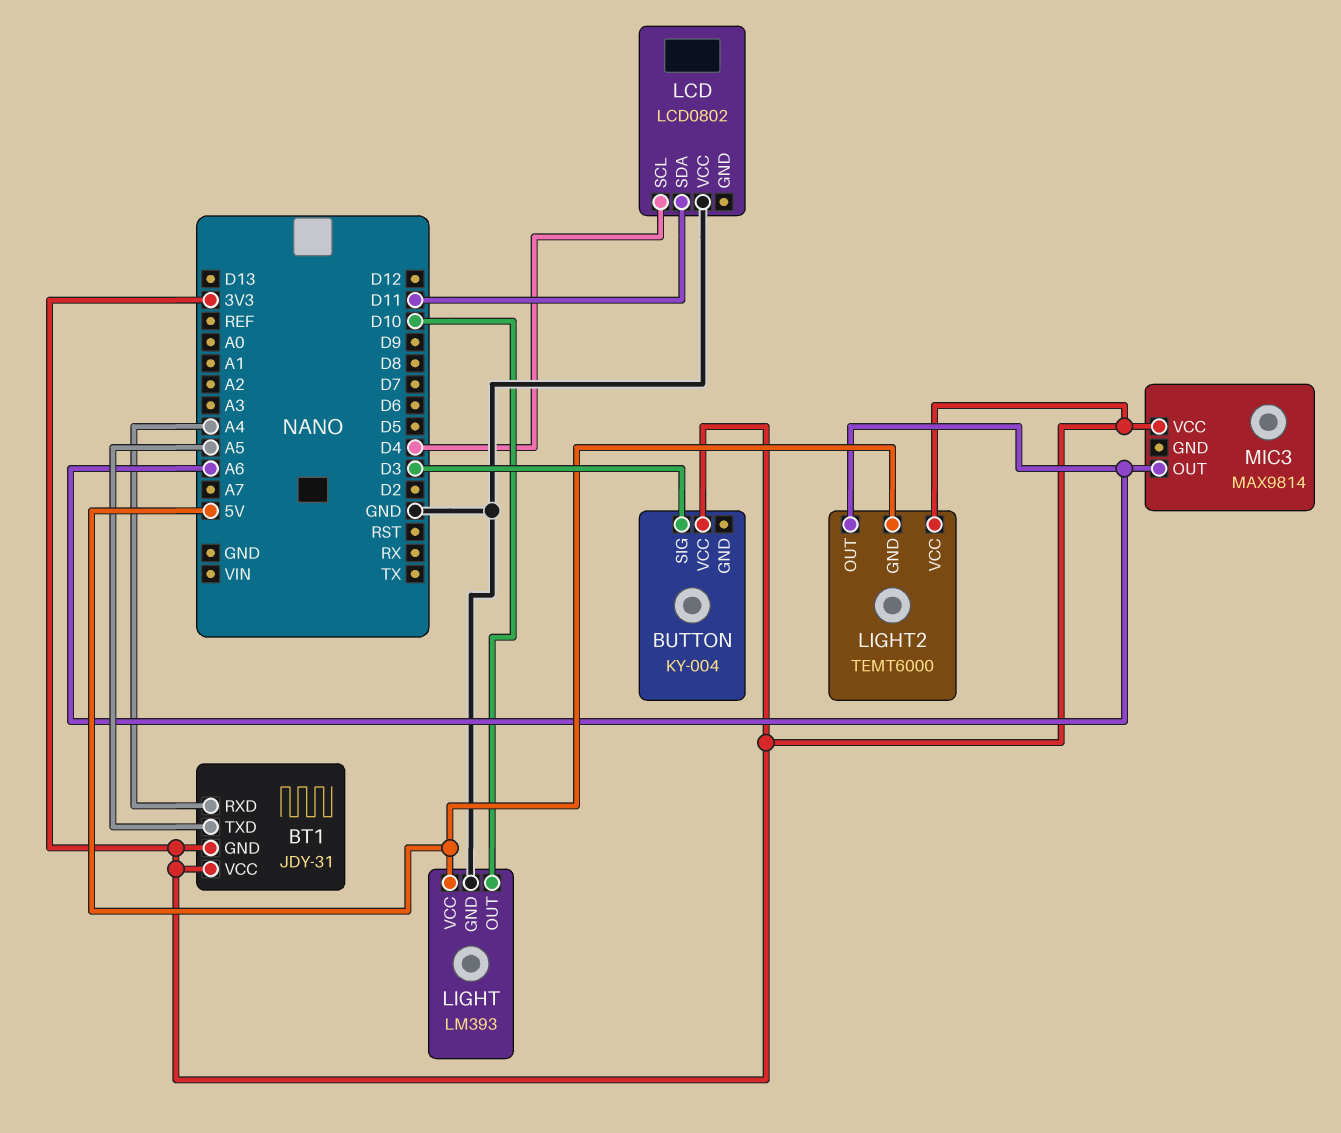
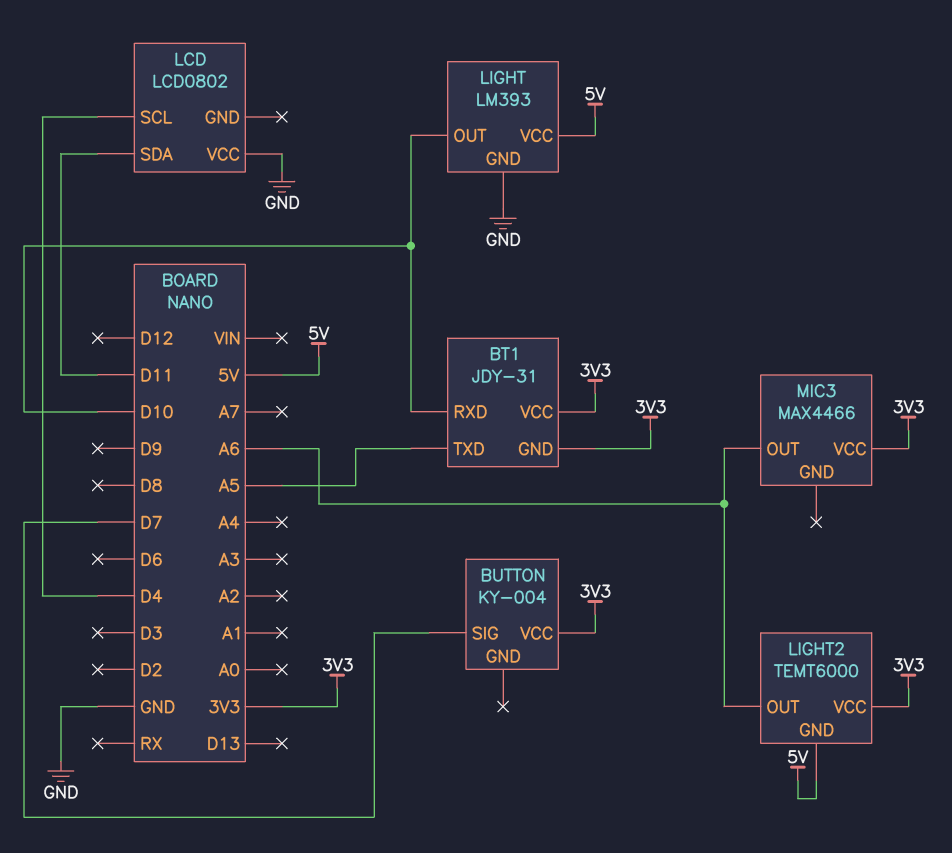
BT1 pin RXD: A4 -> D10
BUTTON pin SIG: D3 -> D7
MIC3: MAX9814 -> MAX4466

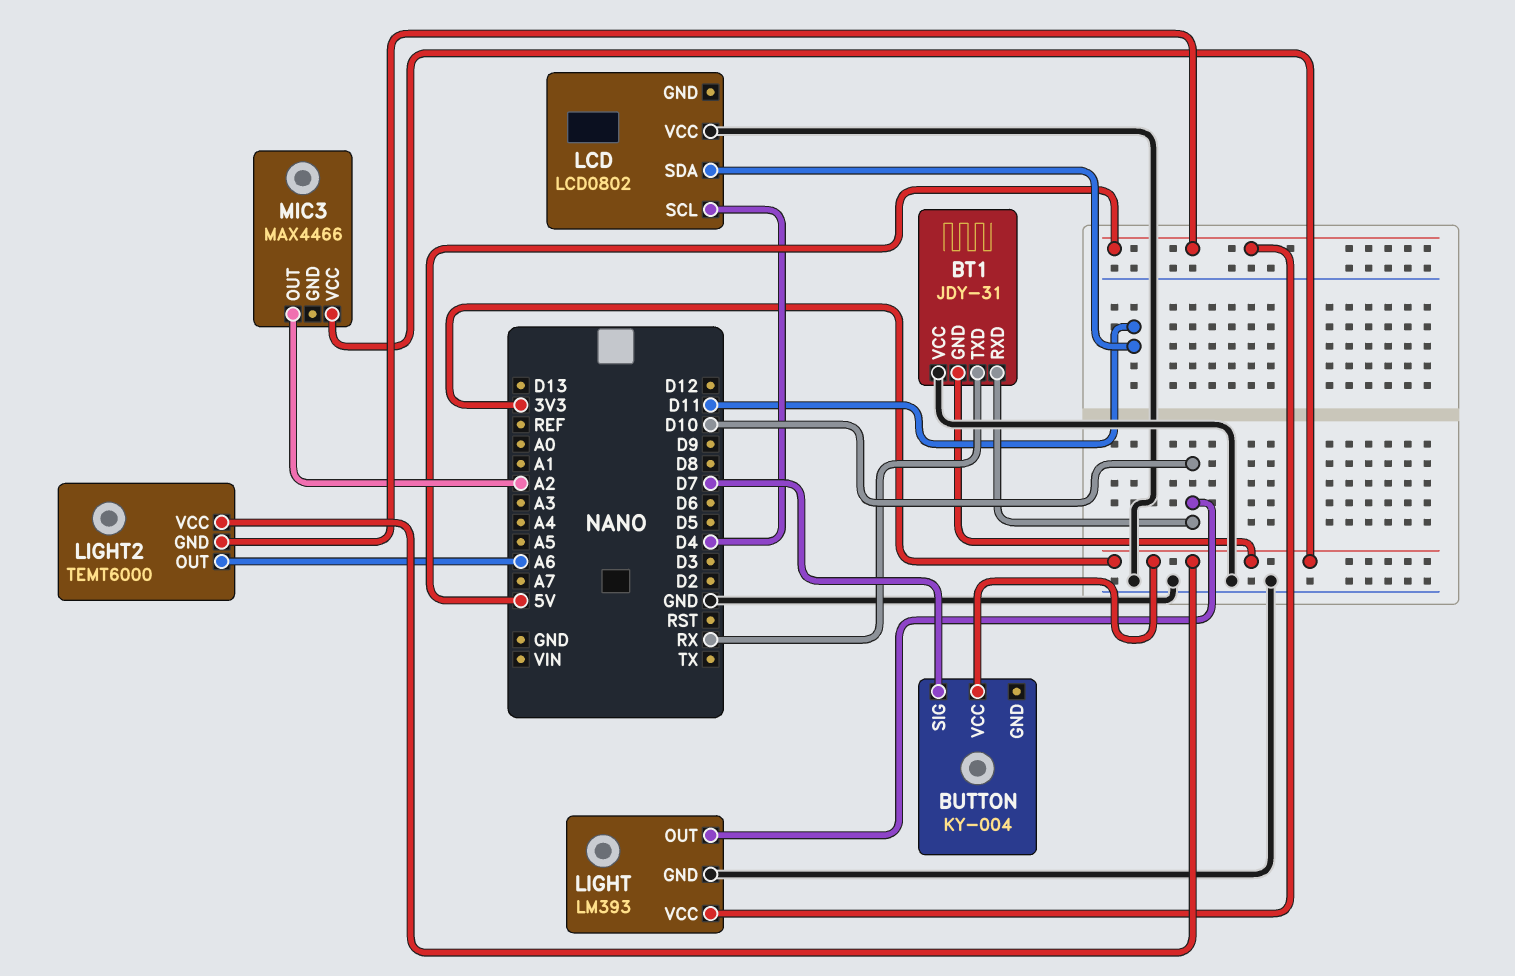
BT1 pin TXD: A5 -> RX
BT1 pin VCC: 3V3 -> GND
MIC3 pin OUT: A6 -> A2

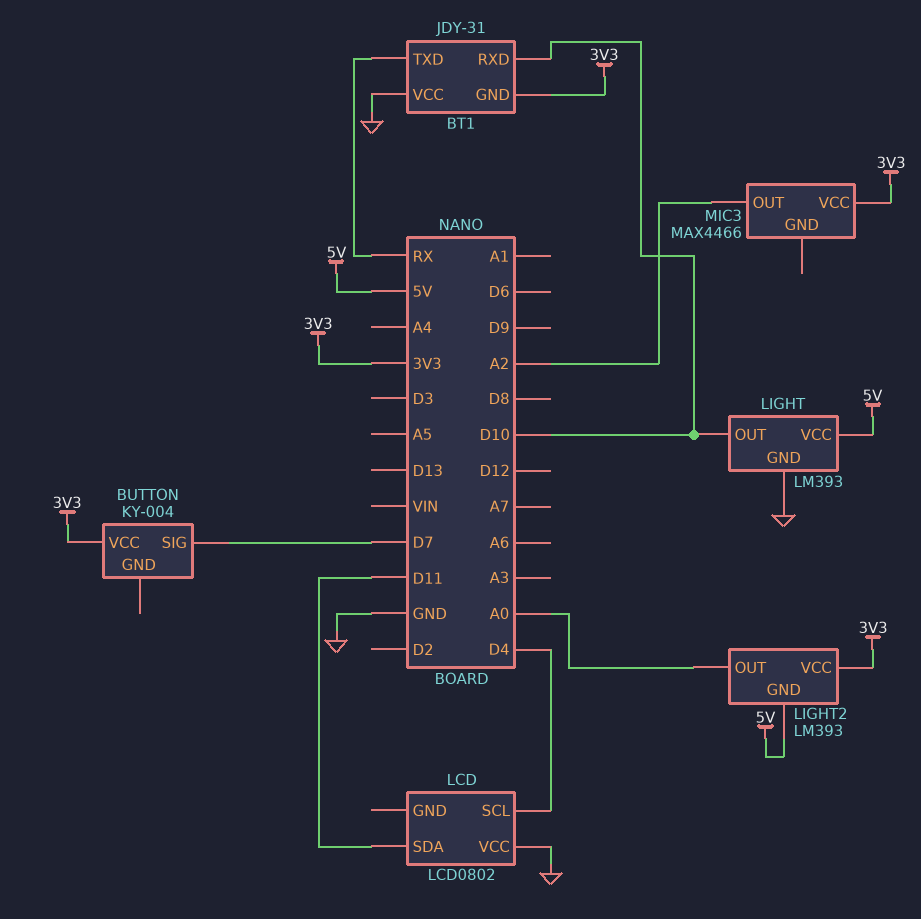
LIGHT2: TEMT6000 -> LM393
LIGHT2 pin OUT: A6 -> A0

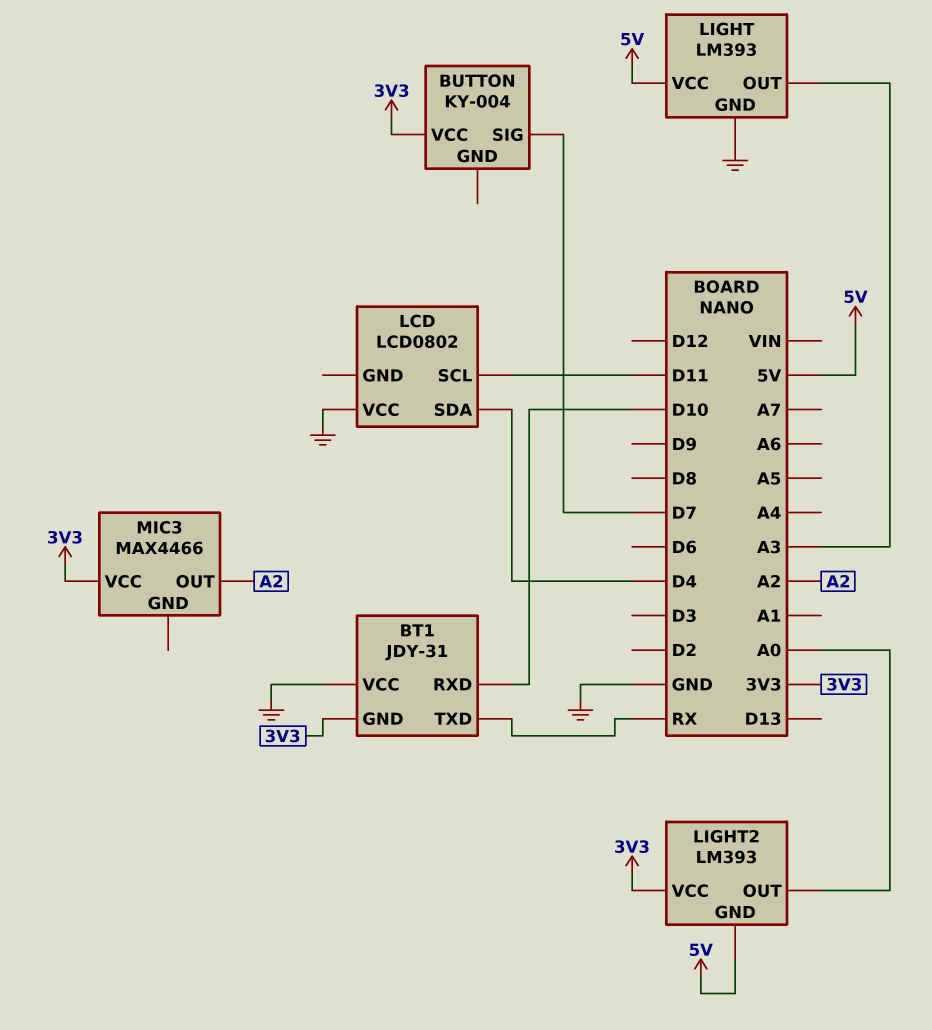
LCD pin SCL: D4 -> D11
LCD pin SDA: D11 -> D4
LIGHT pin OUT: D10 -> A3

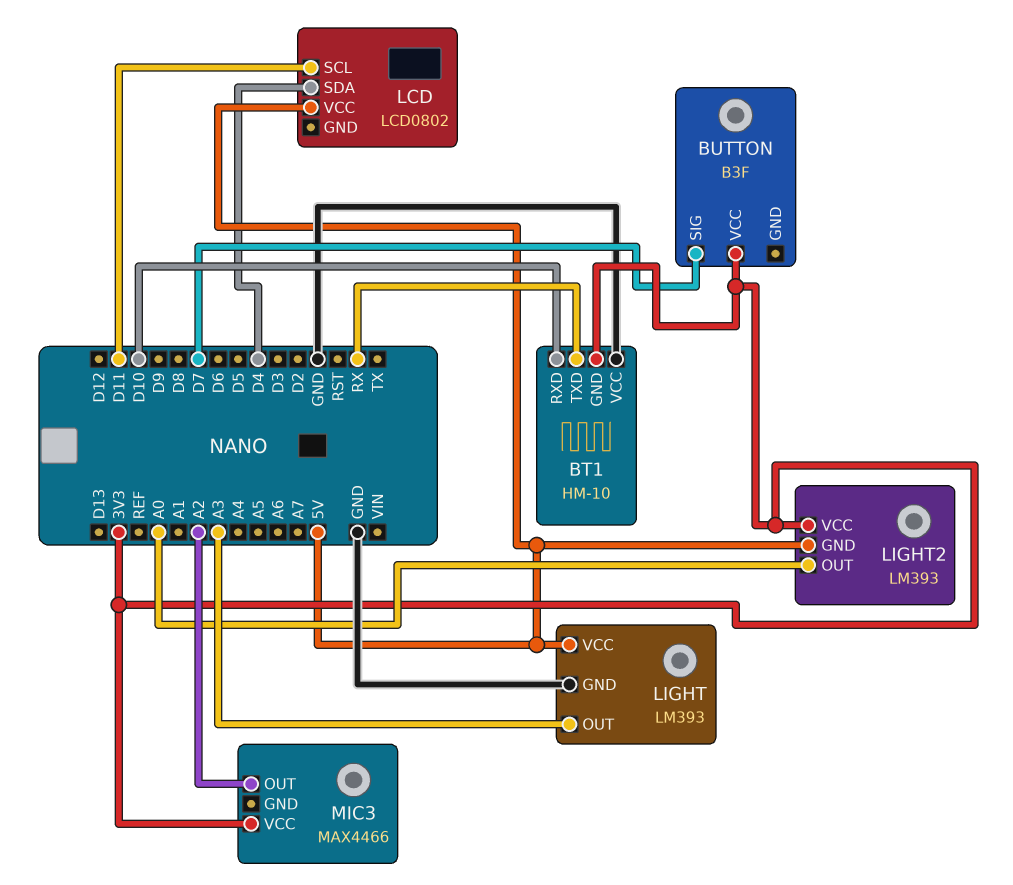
BT1: JDY-31 -> HM-10
BUTTON: KY-004 -> B3F
LCD pin VCC: GND -> 5V

